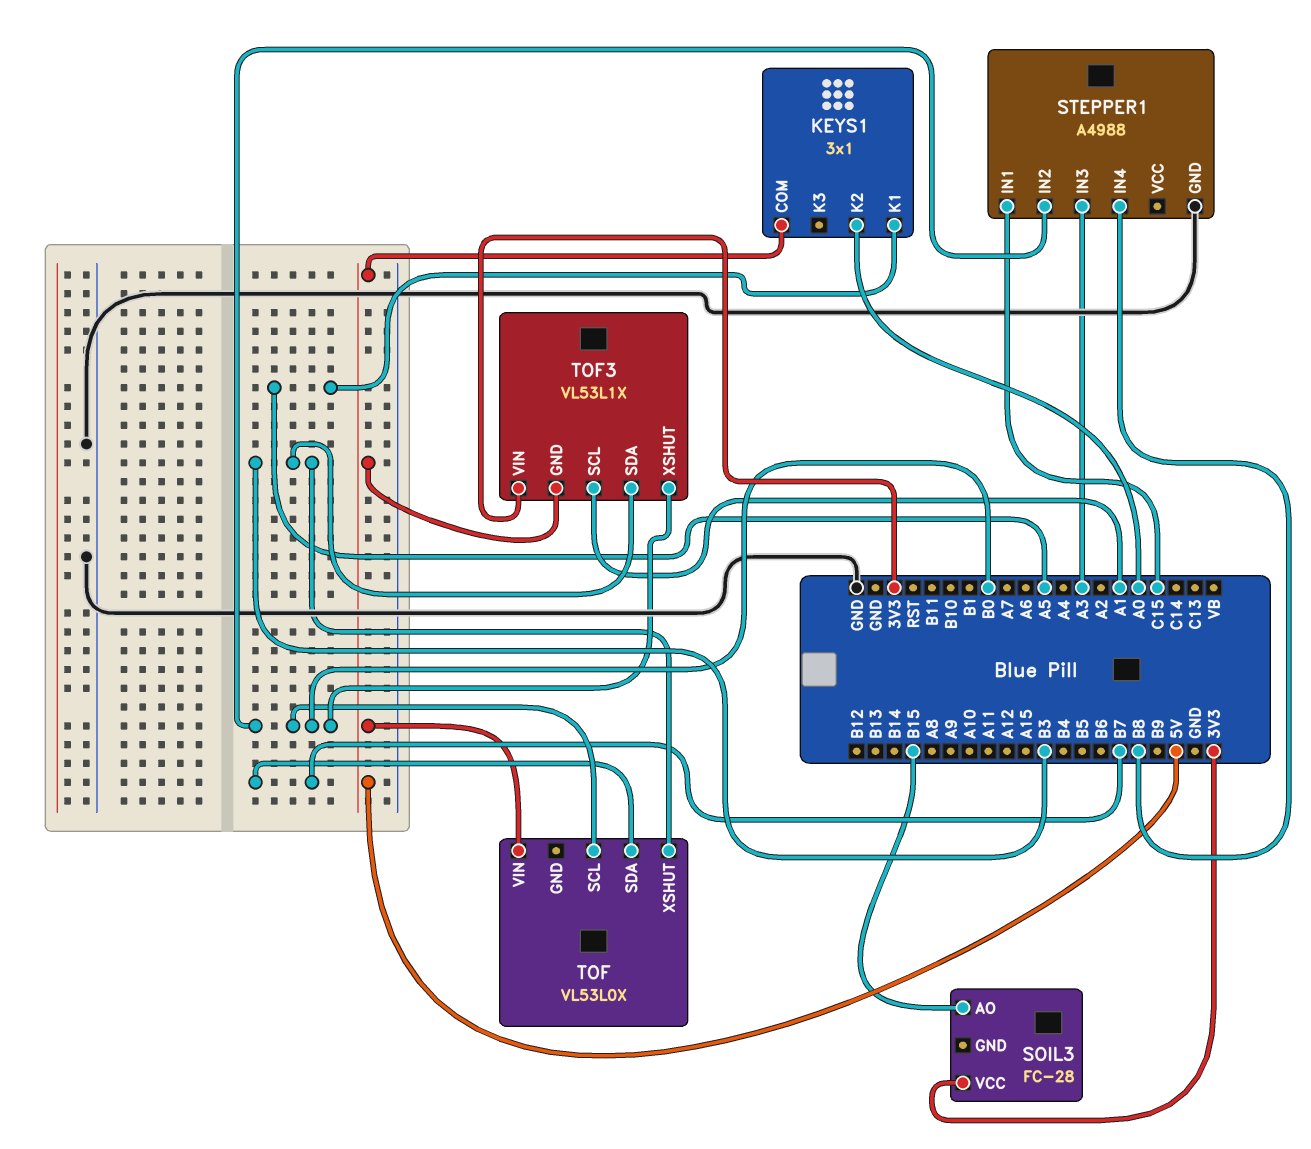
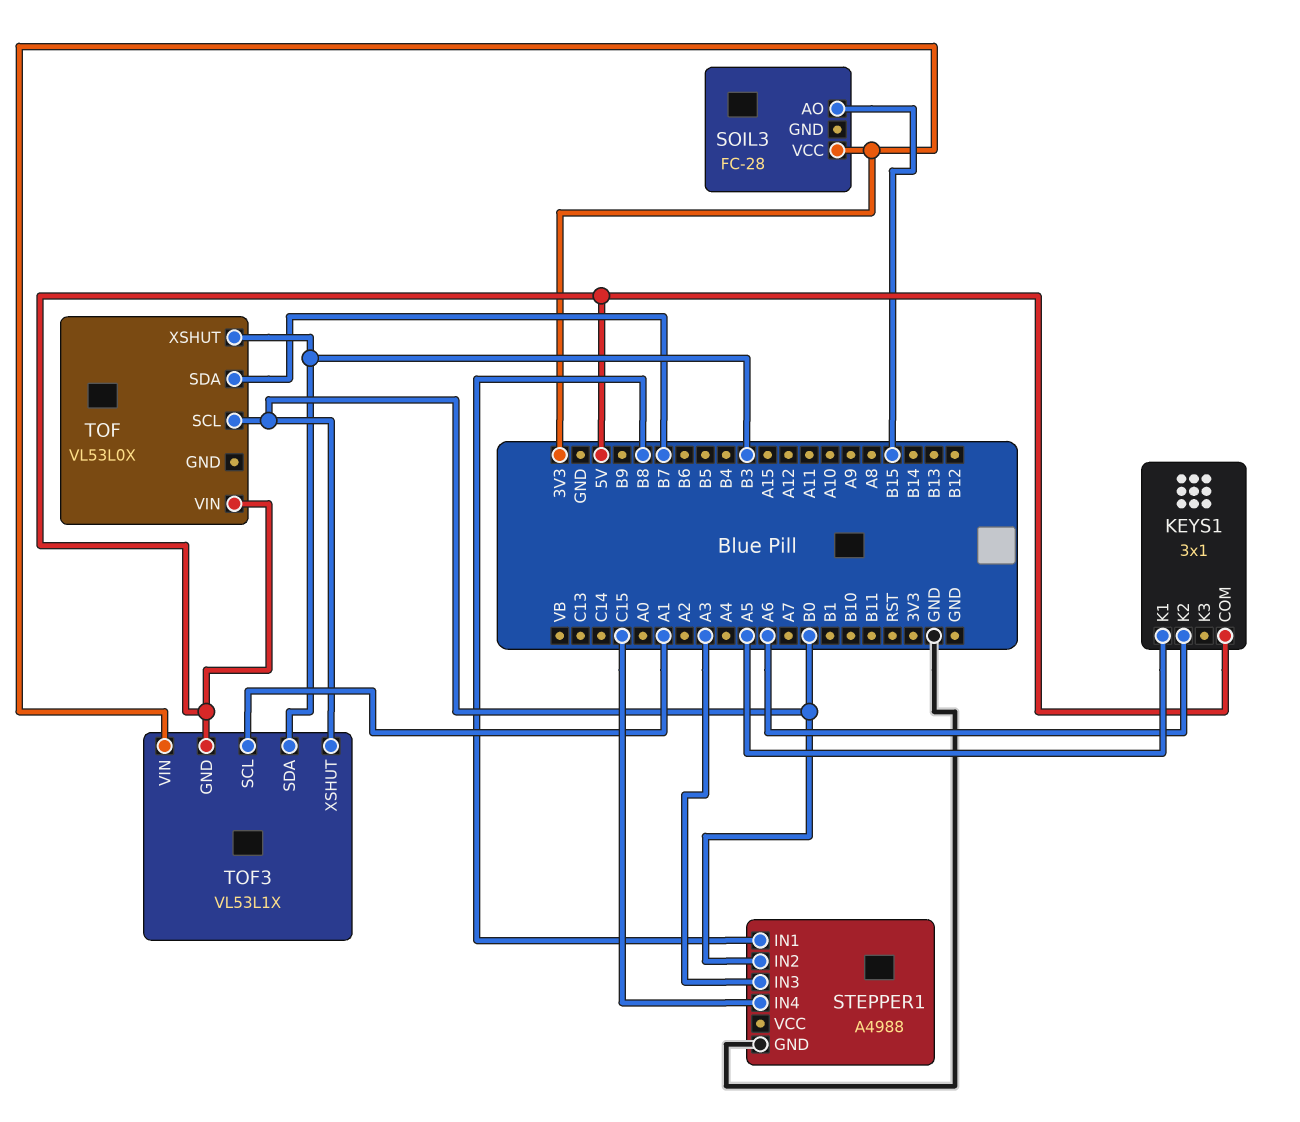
KEYS1 pin K2: A0 -> A6
STEPPER1 pin IN1: C15 -> B8
STEPPER1 pin IN4: B8 -> C15

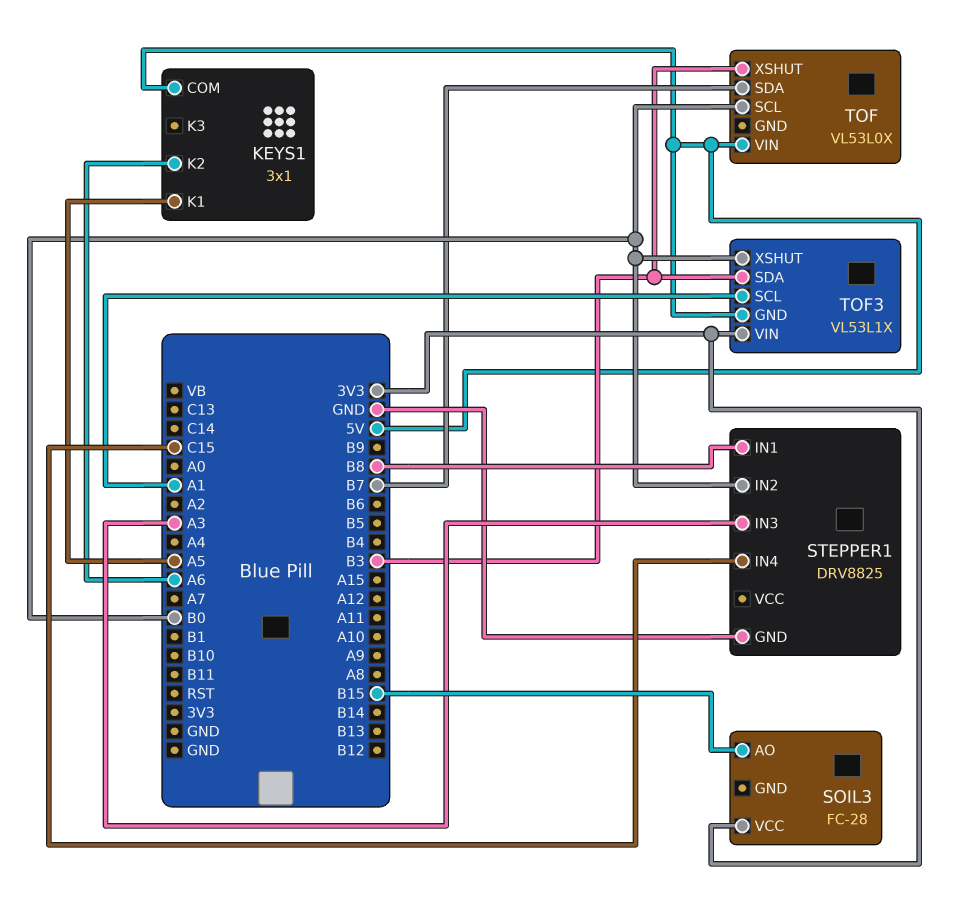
STEPPER1: A4988 -> DRV8825

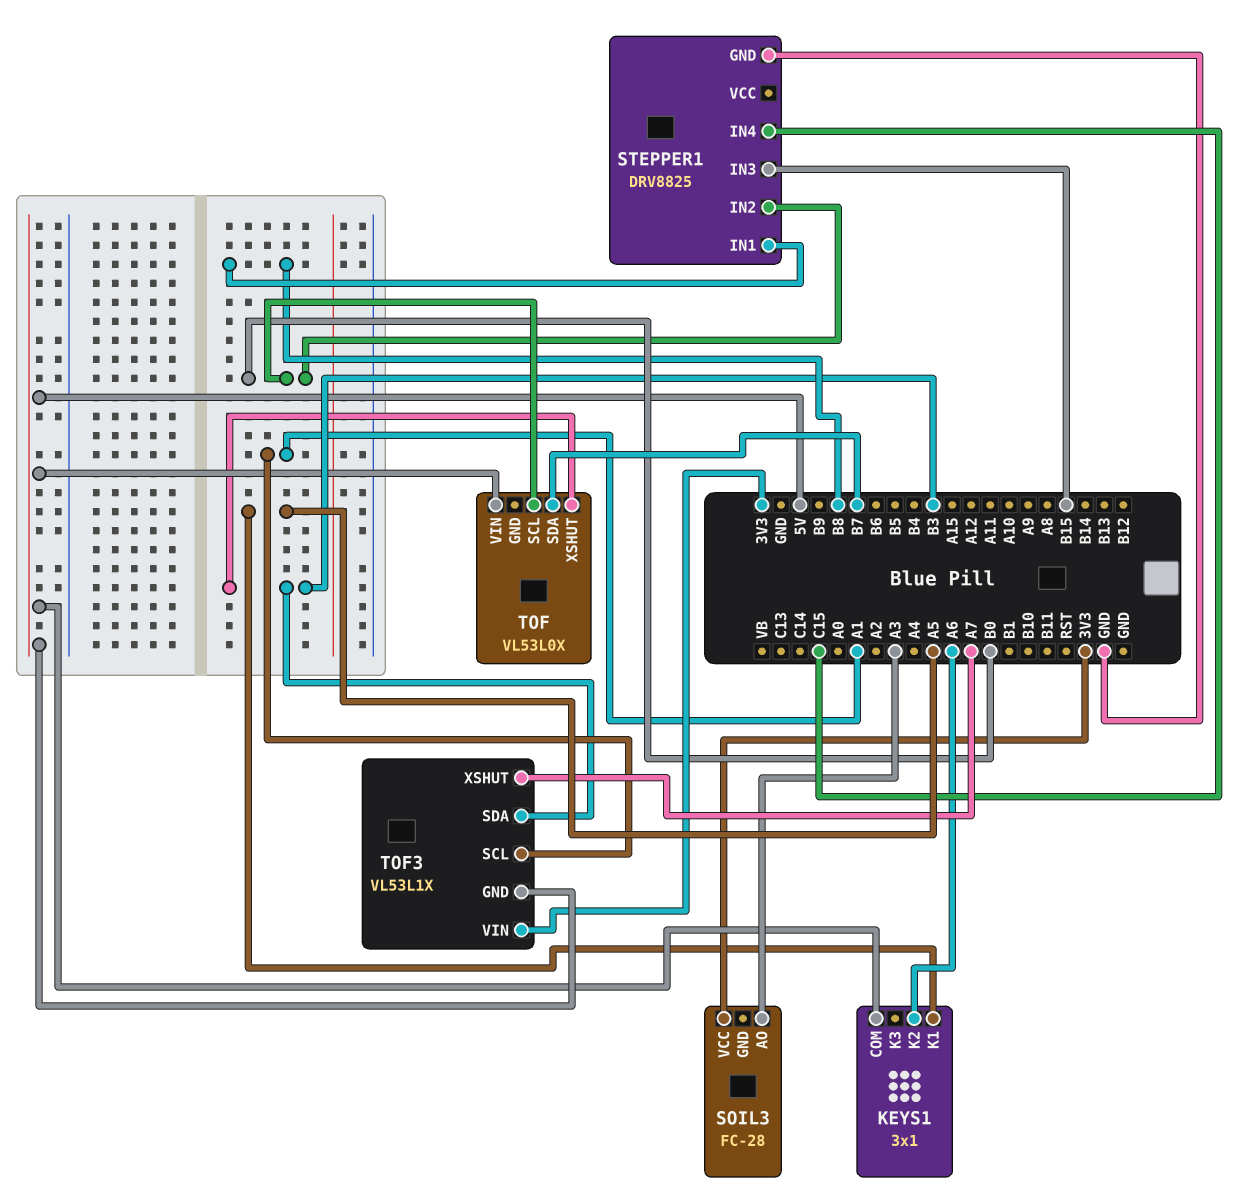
SOIL3 pin AO: B15 -> A3
STEPPER1 pin IN3: A3 -> B15
TOF3 pin XSHUT: B0 -> A7

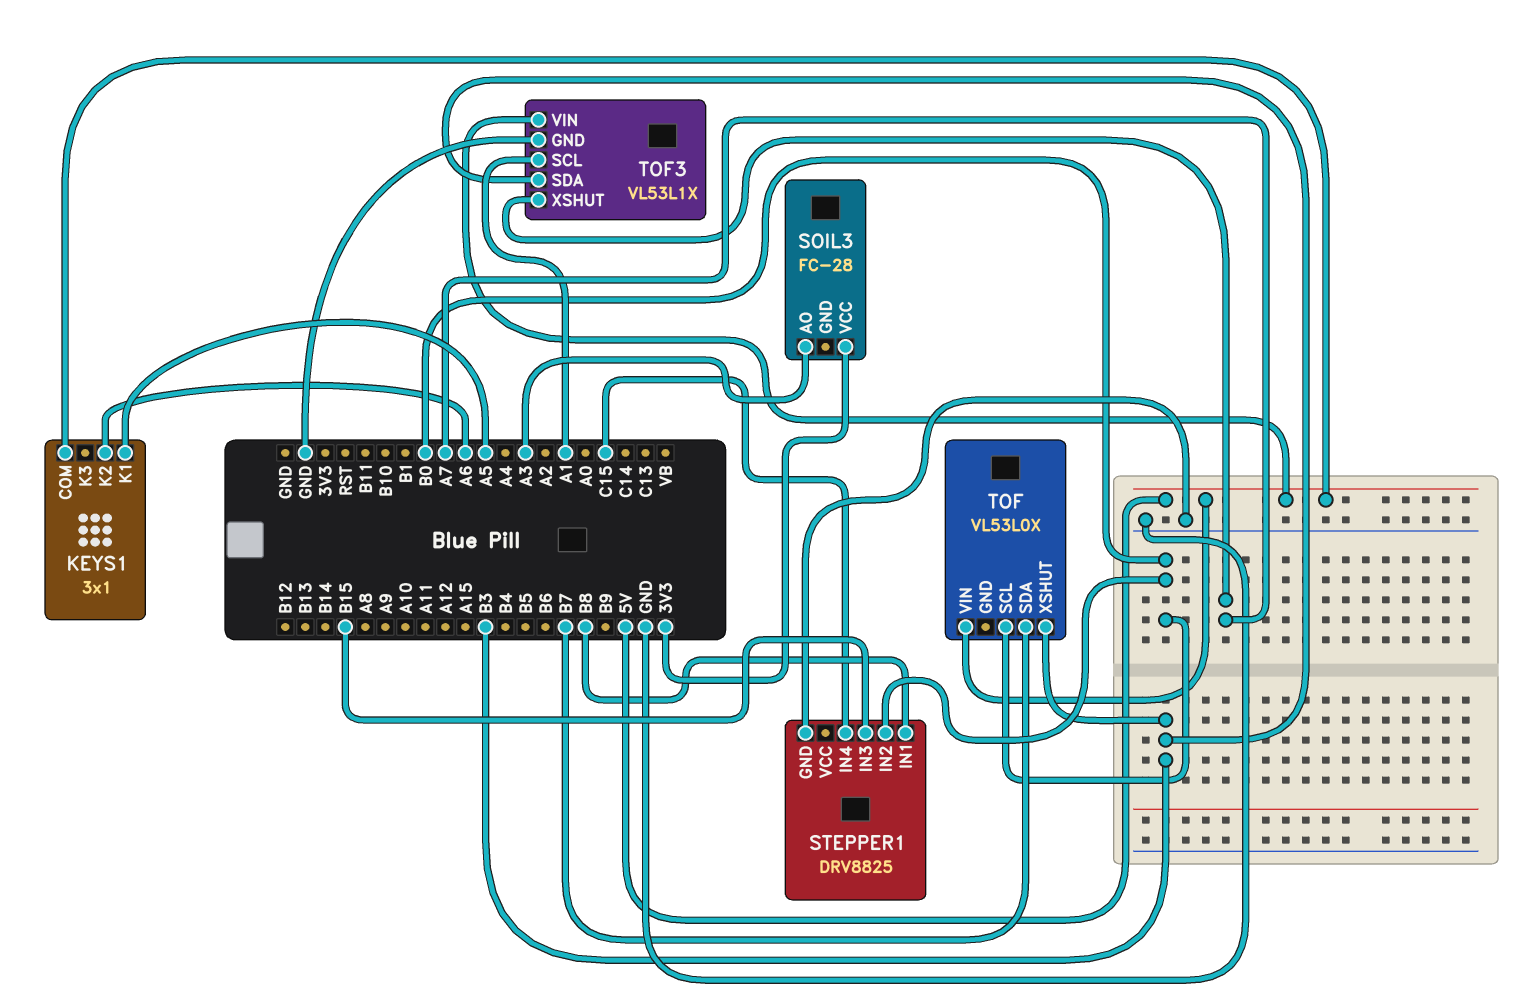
TOF3 pin GND: 5V -> GND
TOF3 pin VIN: 3V3 -> 5V

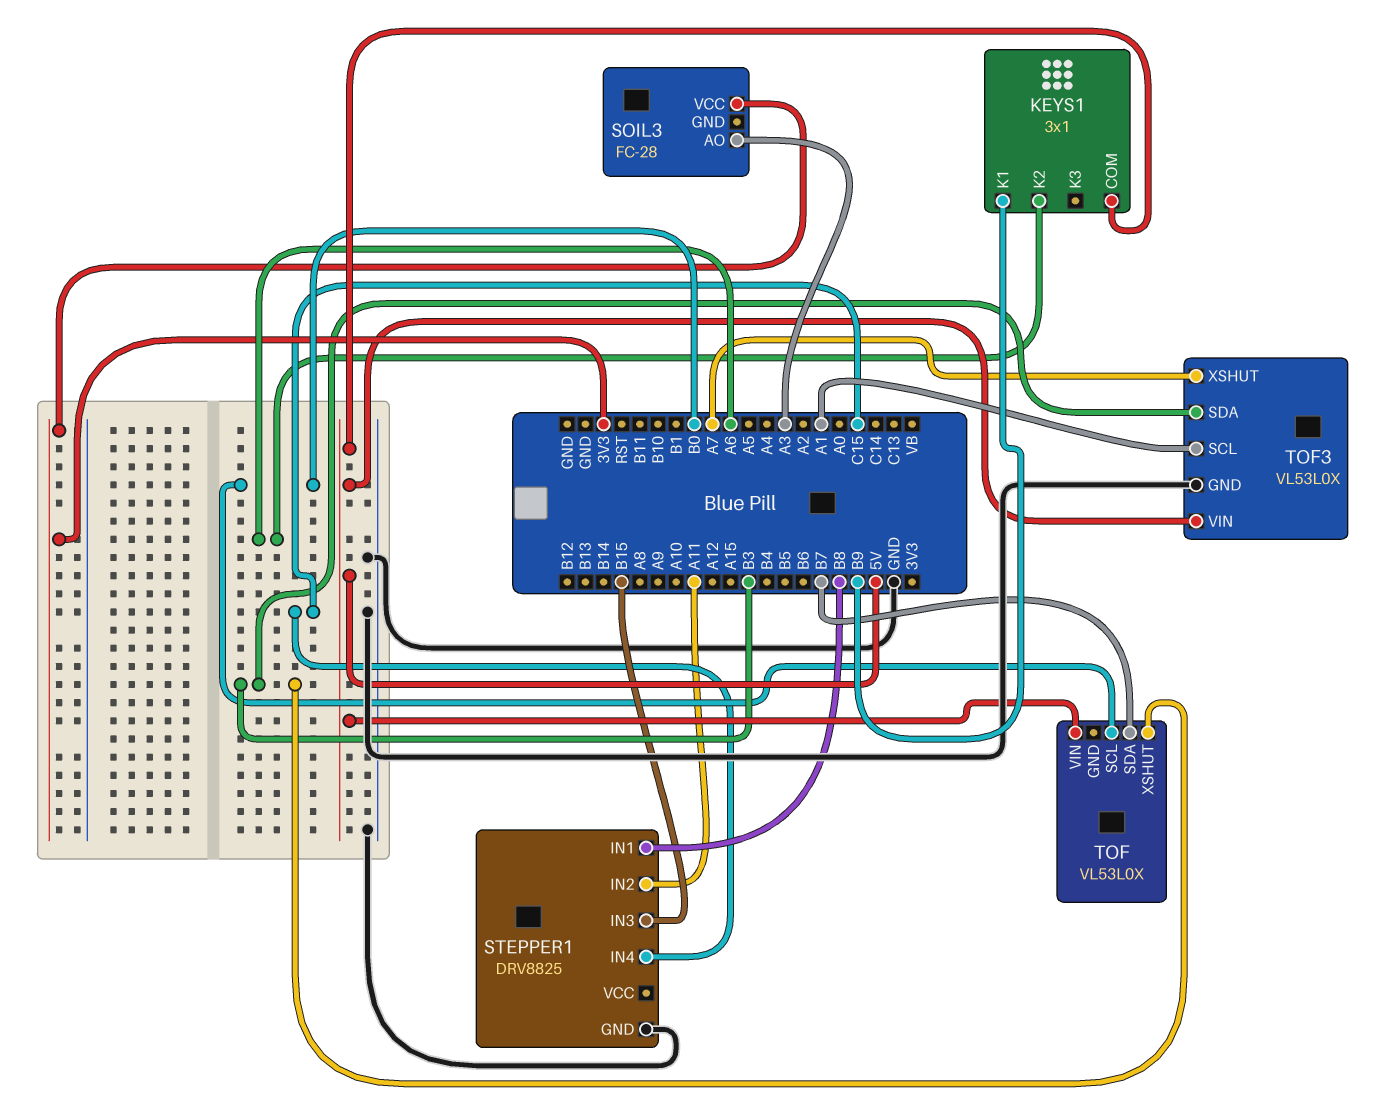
KEYS1 pin K1: A5 -> B9
STEPPER1 pin IN2: B0 -> A11
TOF3: VL53L1X -> VL53L0X

